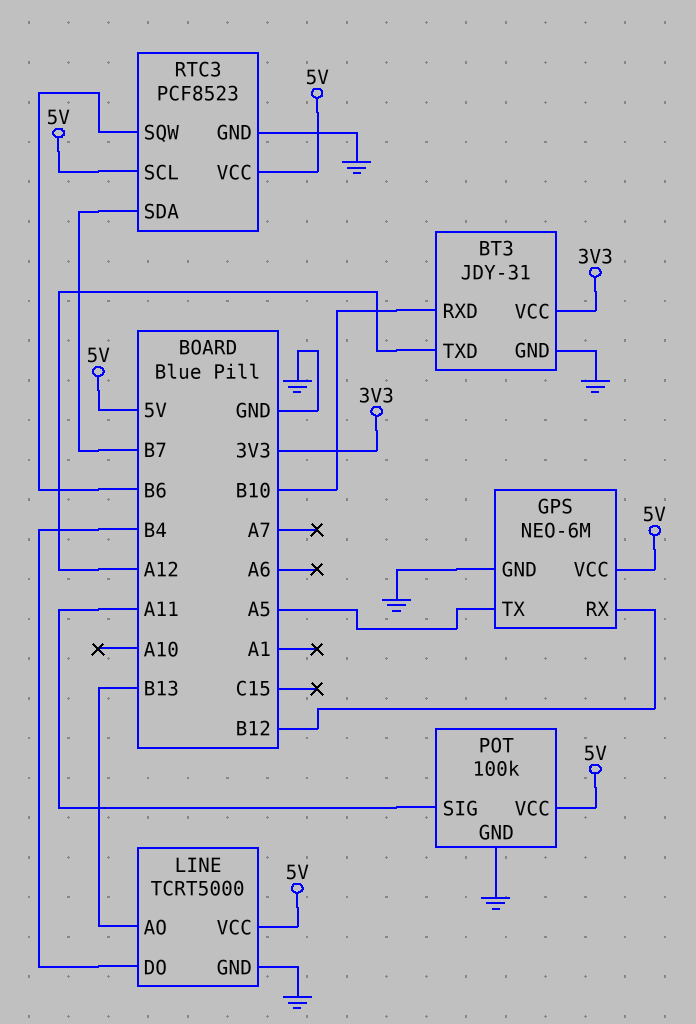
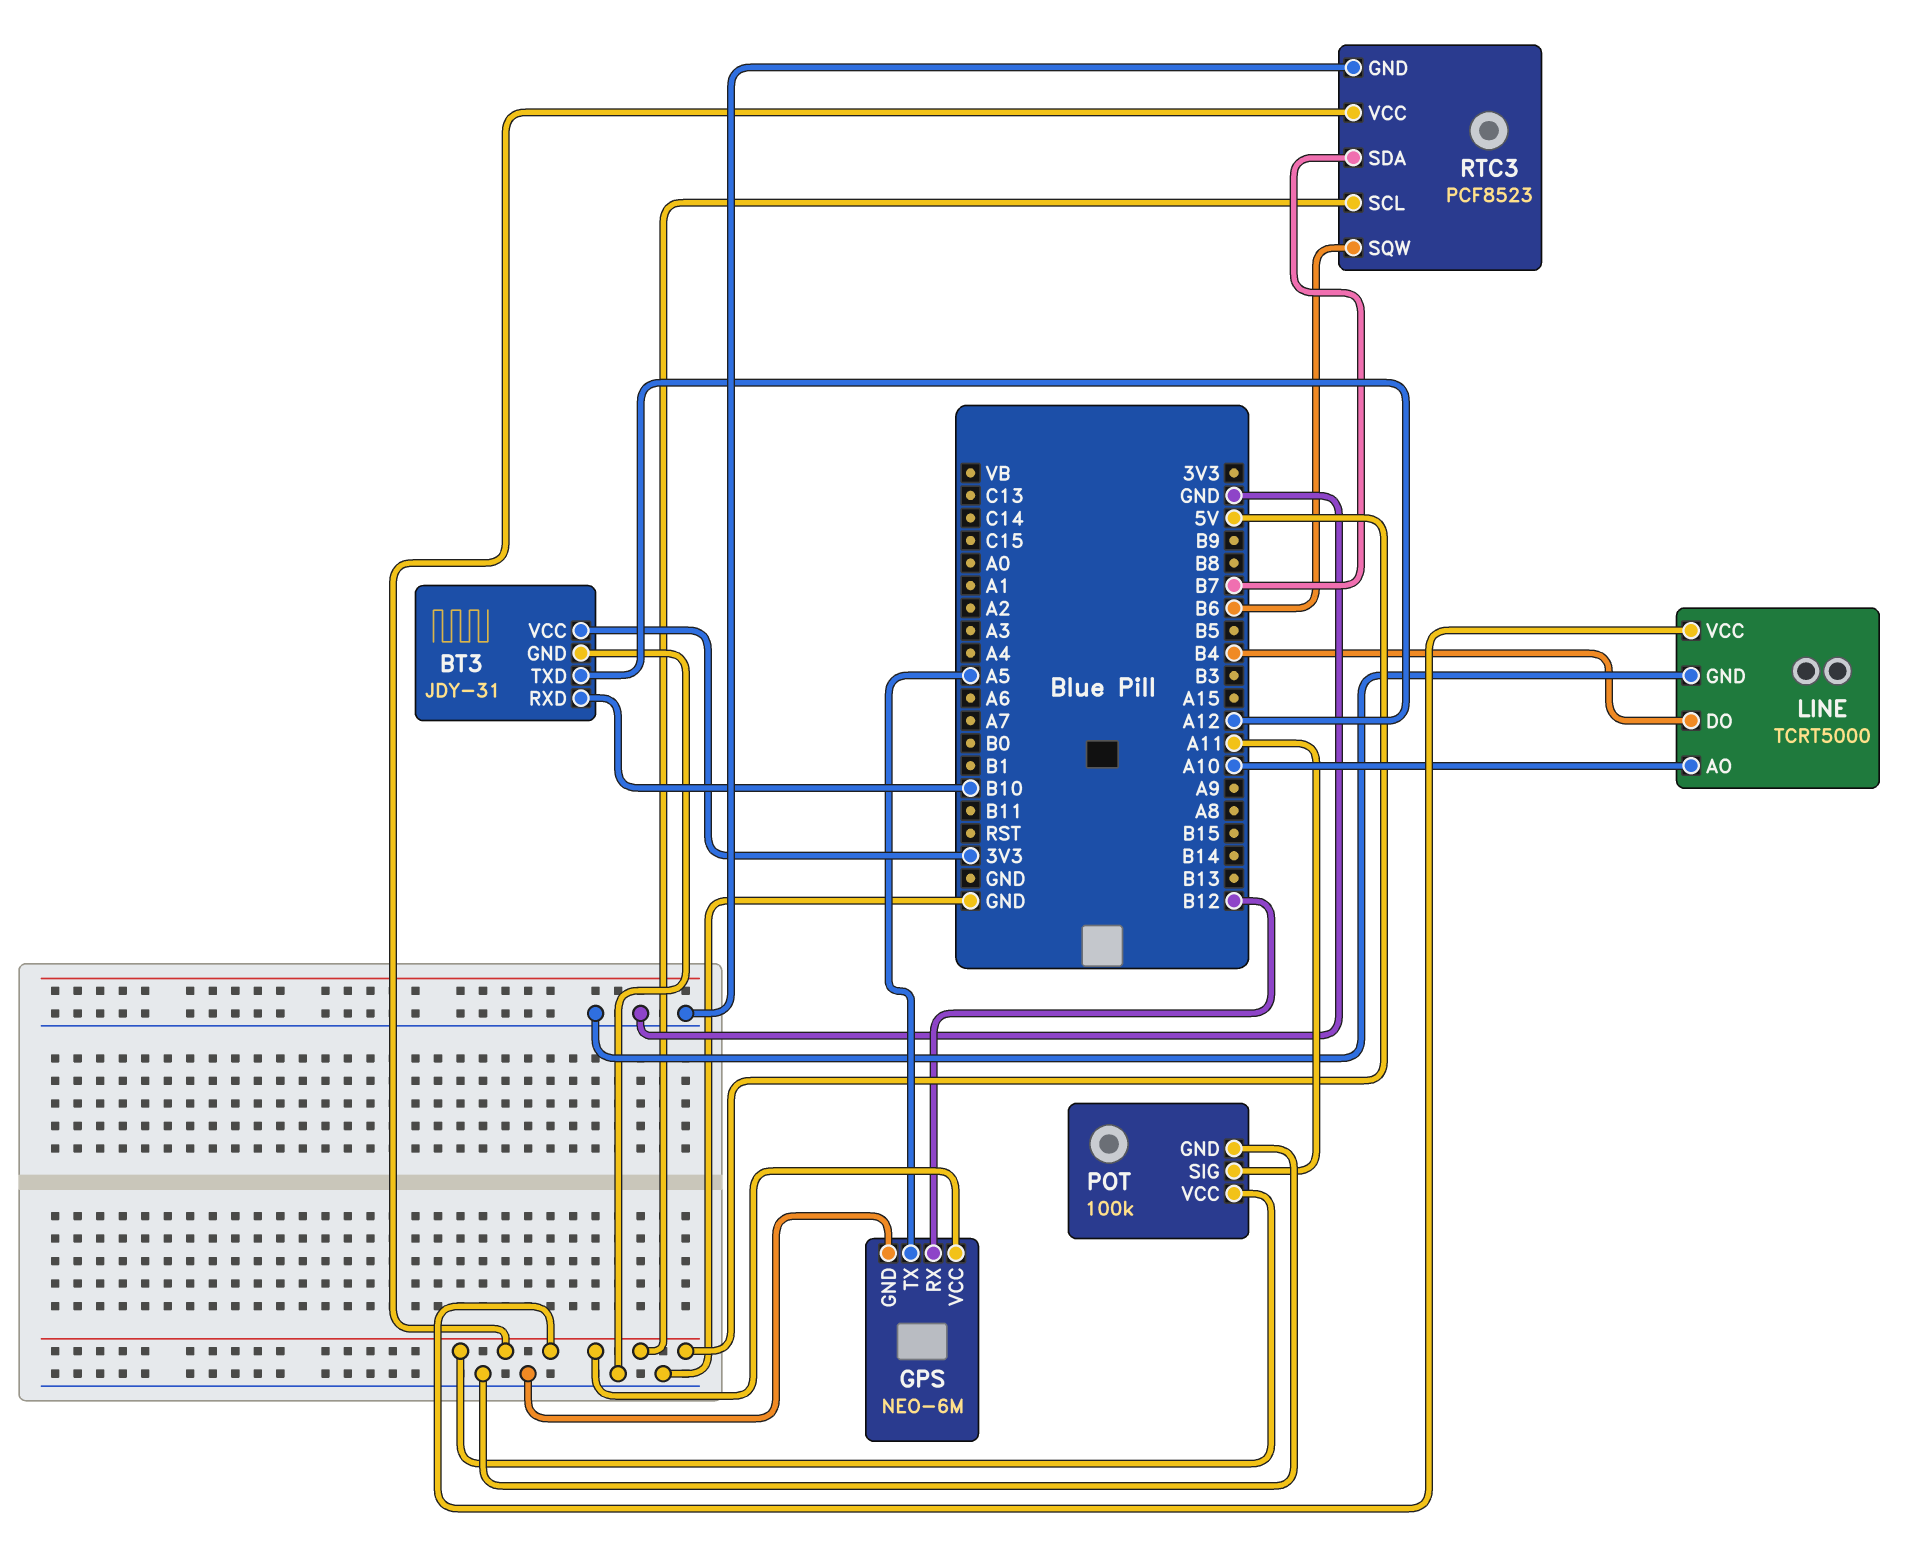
LINE pin AO: B13 -> A10

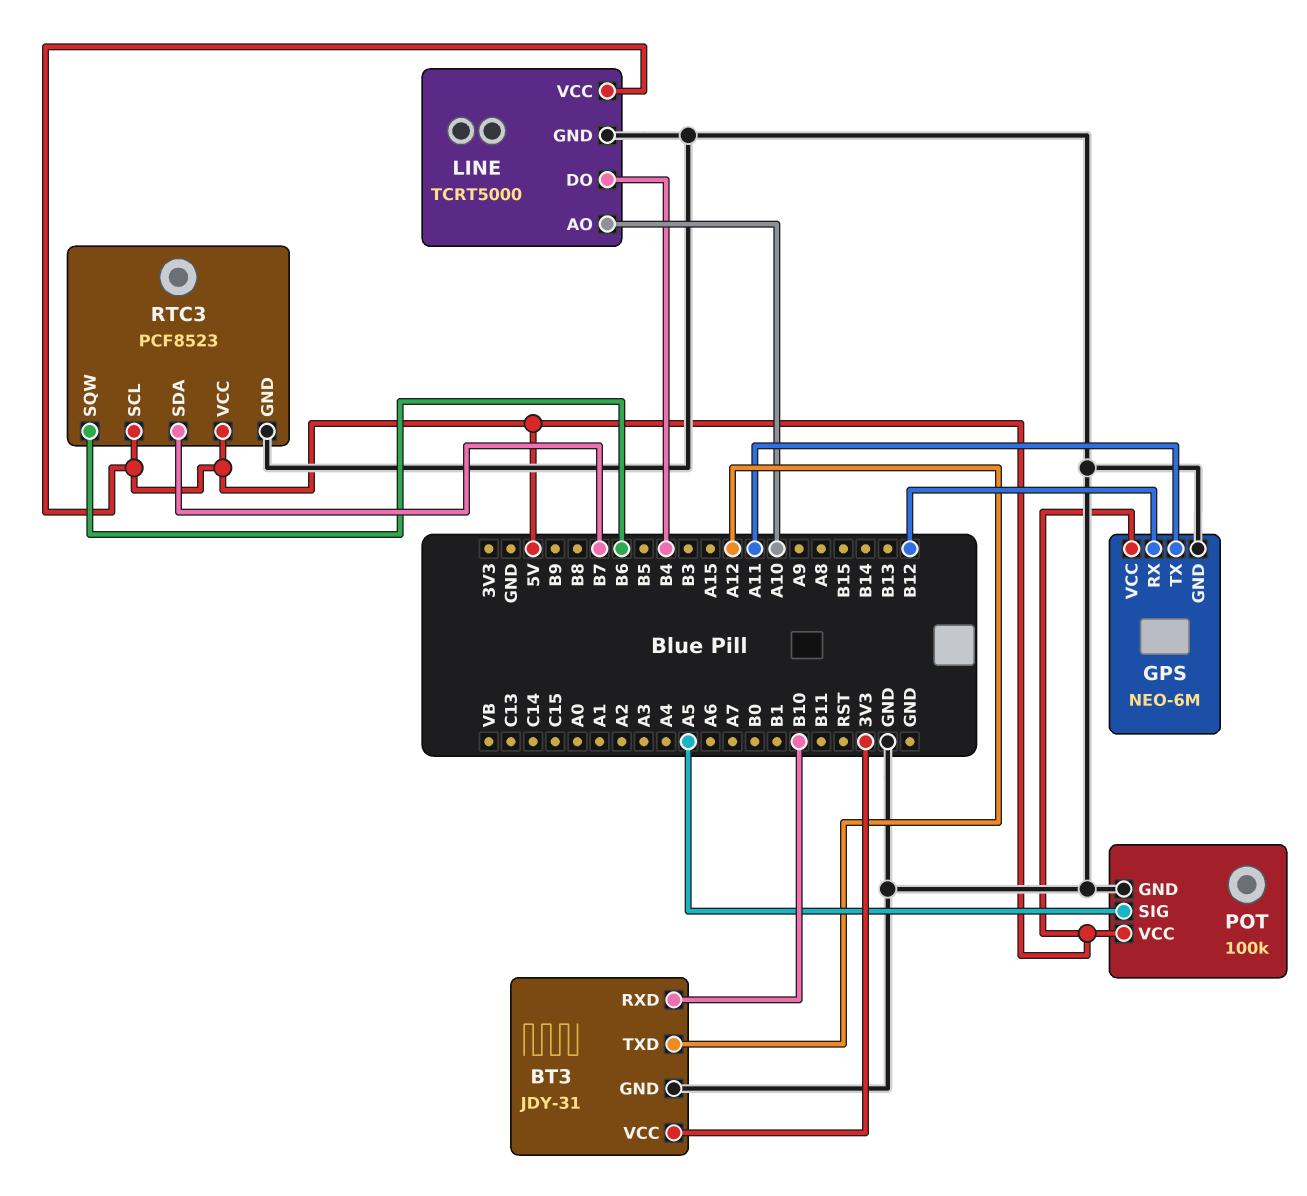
GPS pin TX: A5 -> A11
POT pin SIG: A11 -> A5

